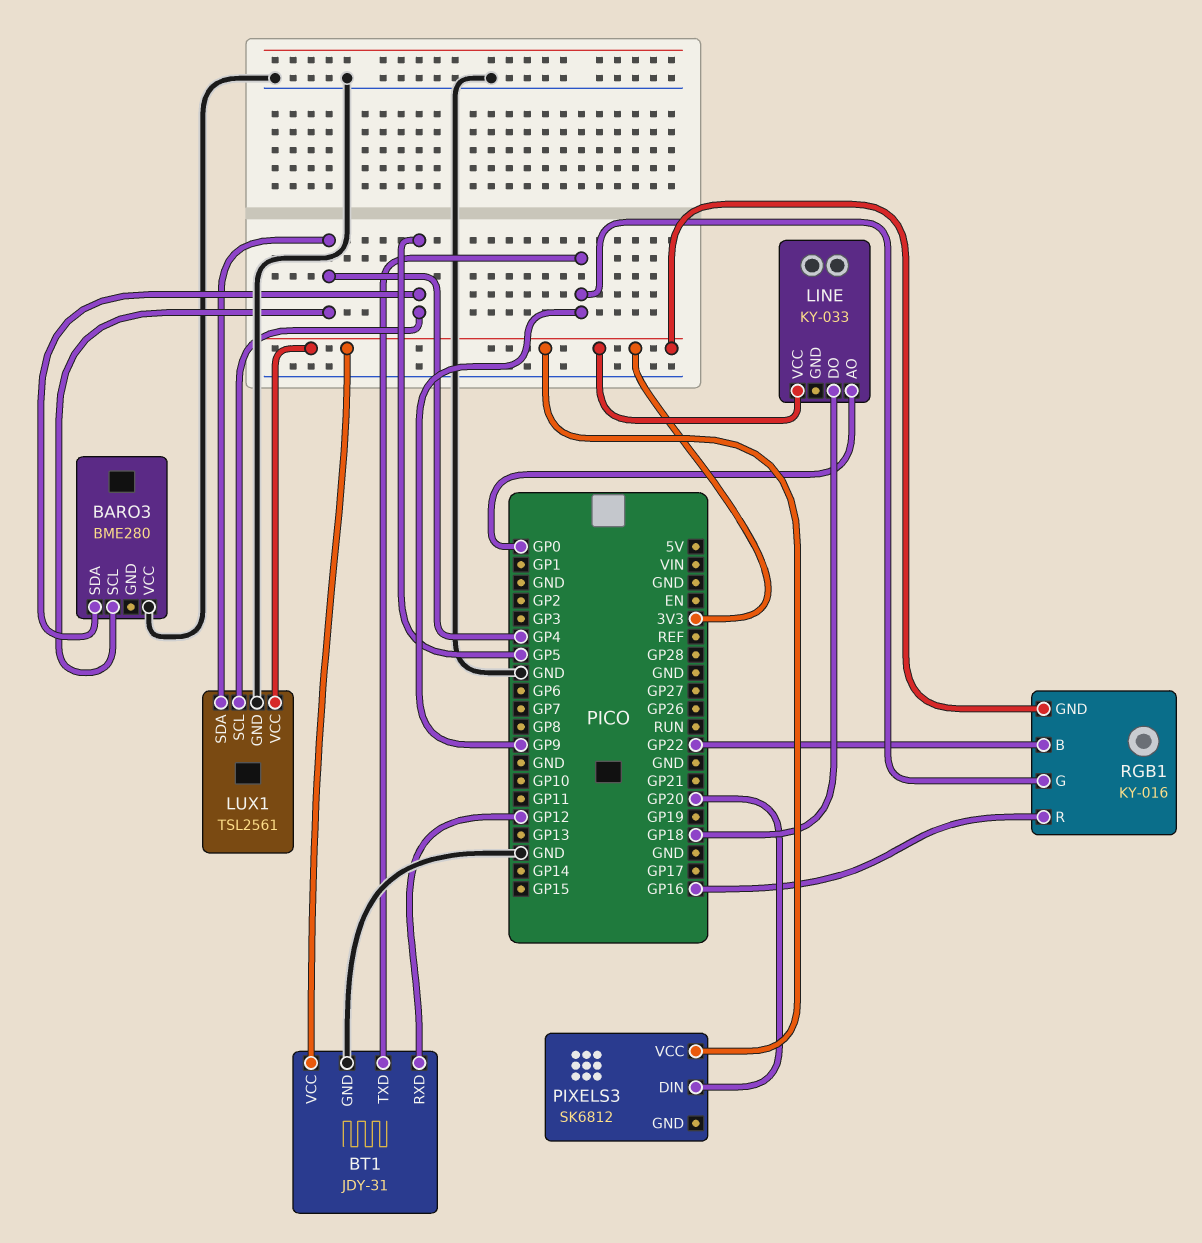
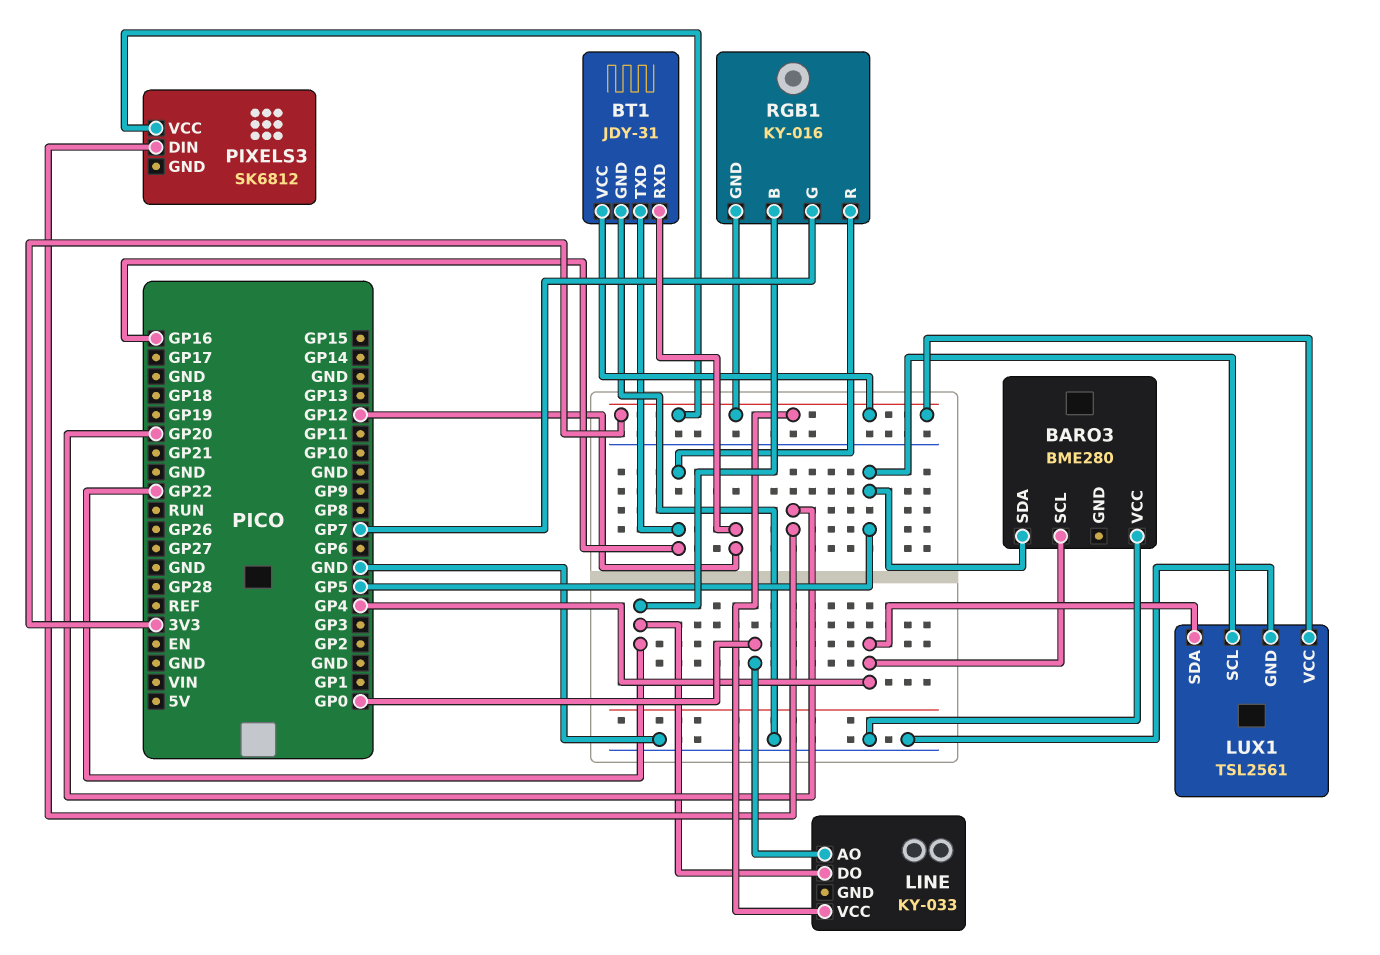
BT1 pin TXD: GP9 -> GP16
LINE pin DO: GP18 -> GP22
RGB1 pin G: GP9 -> GP7

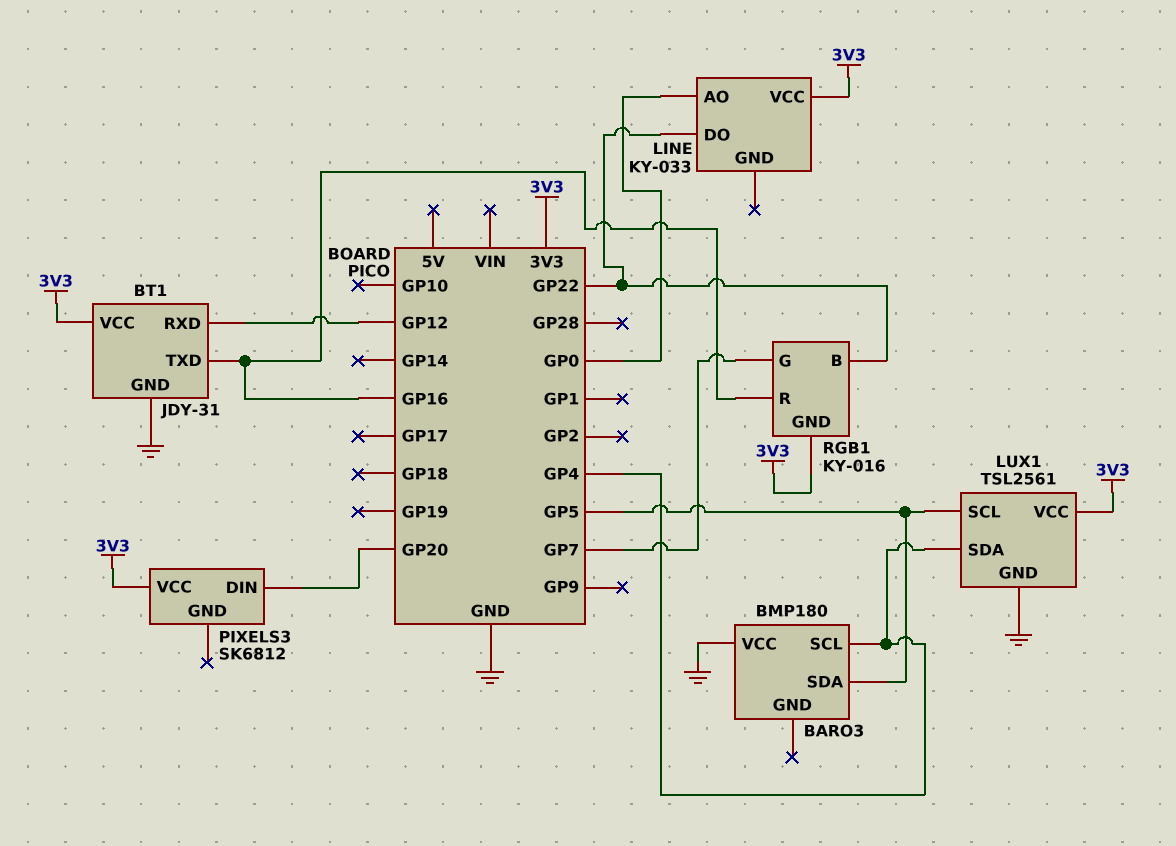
BARO3: BME280 -> BMP180

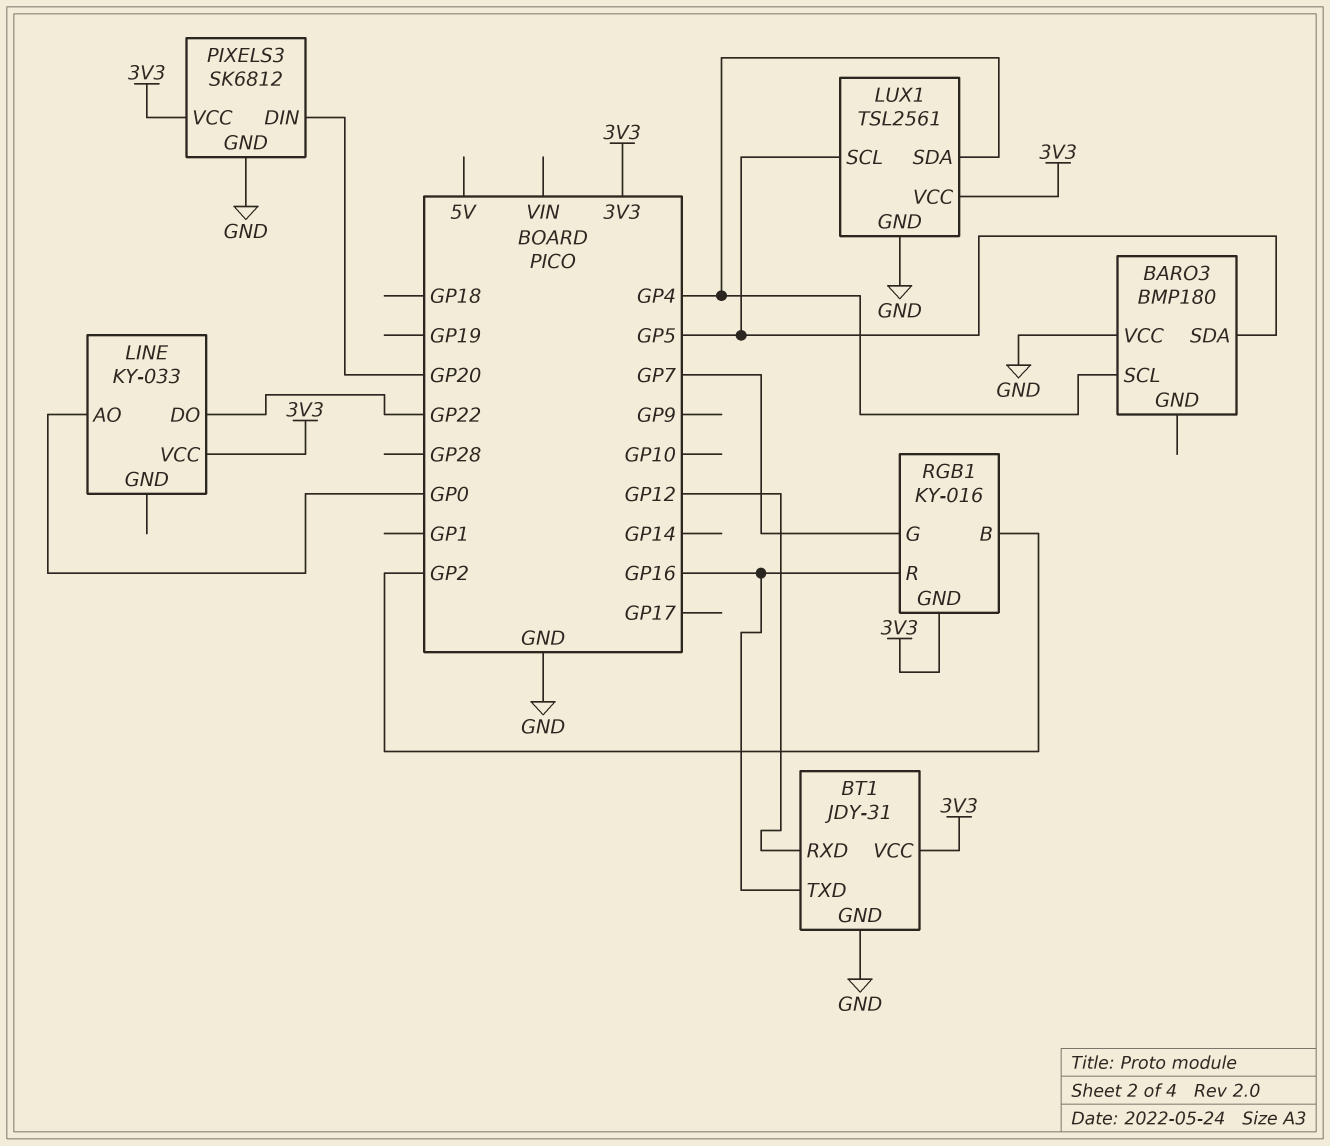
PIXELS3 pin GND: none -> GND
RGB1 pin B: GP22 -> GP2

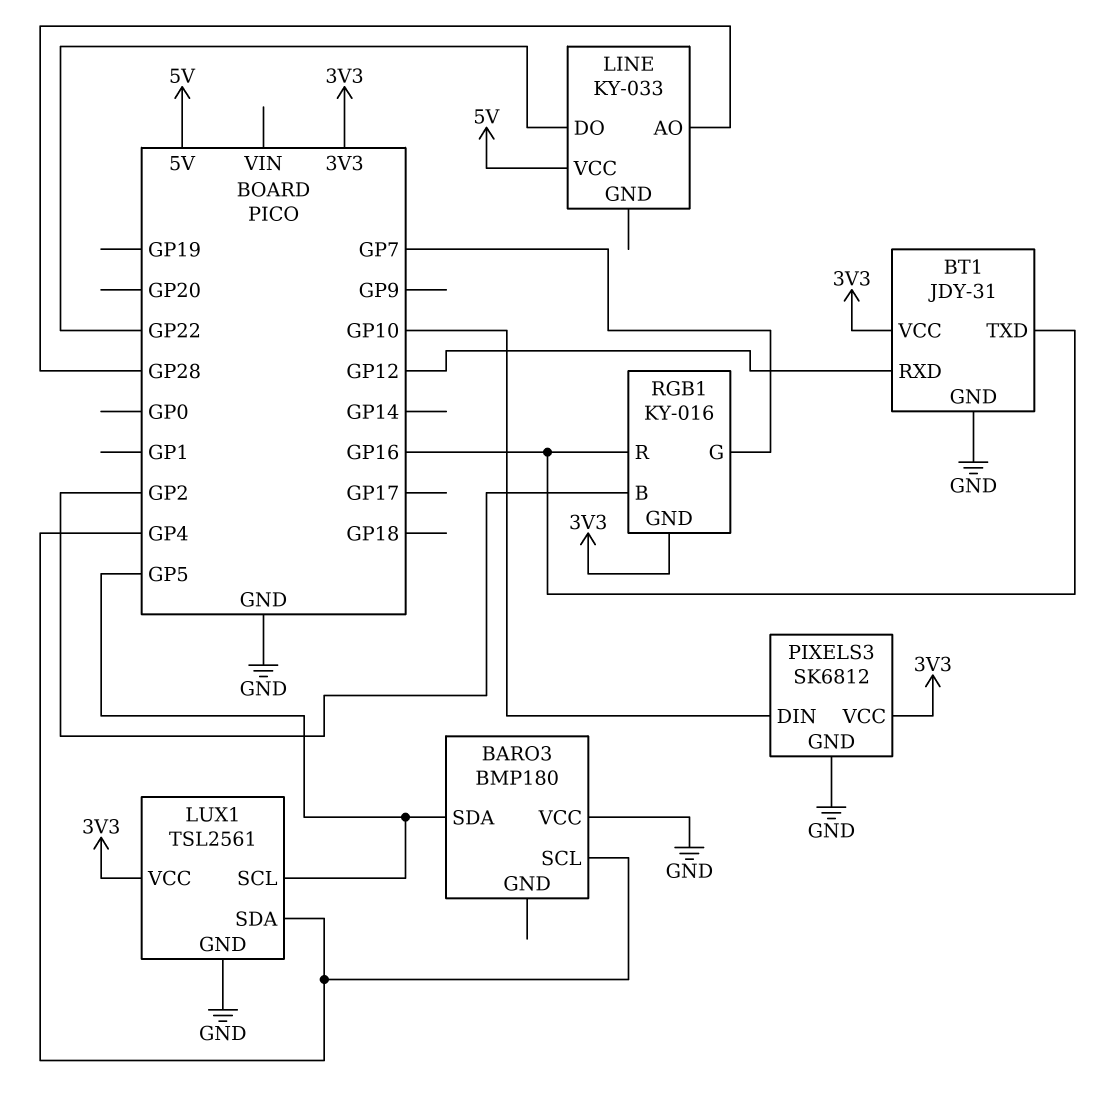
LINE pin AO: GP0 -> GP28
LINE pin VCC: 3V3 -> 5V
PIXELS3 pin DIN: GP20 -> GP10

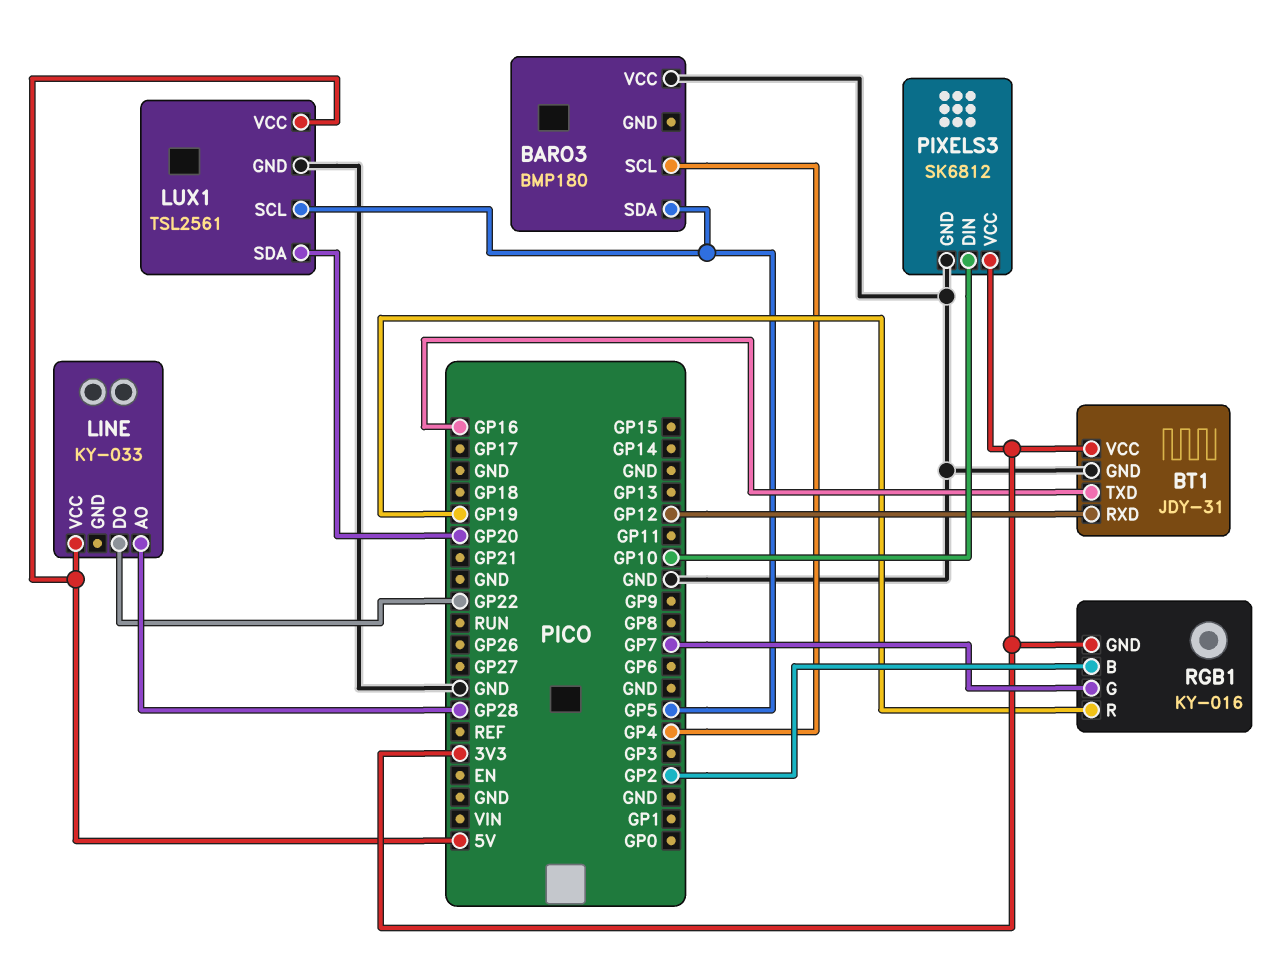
LUX1 pin SDA: GP4 -> GP20
LUX1 pin VCC: 3V3 -> 5V
RGB1 pin R: GP16 -> GP19

